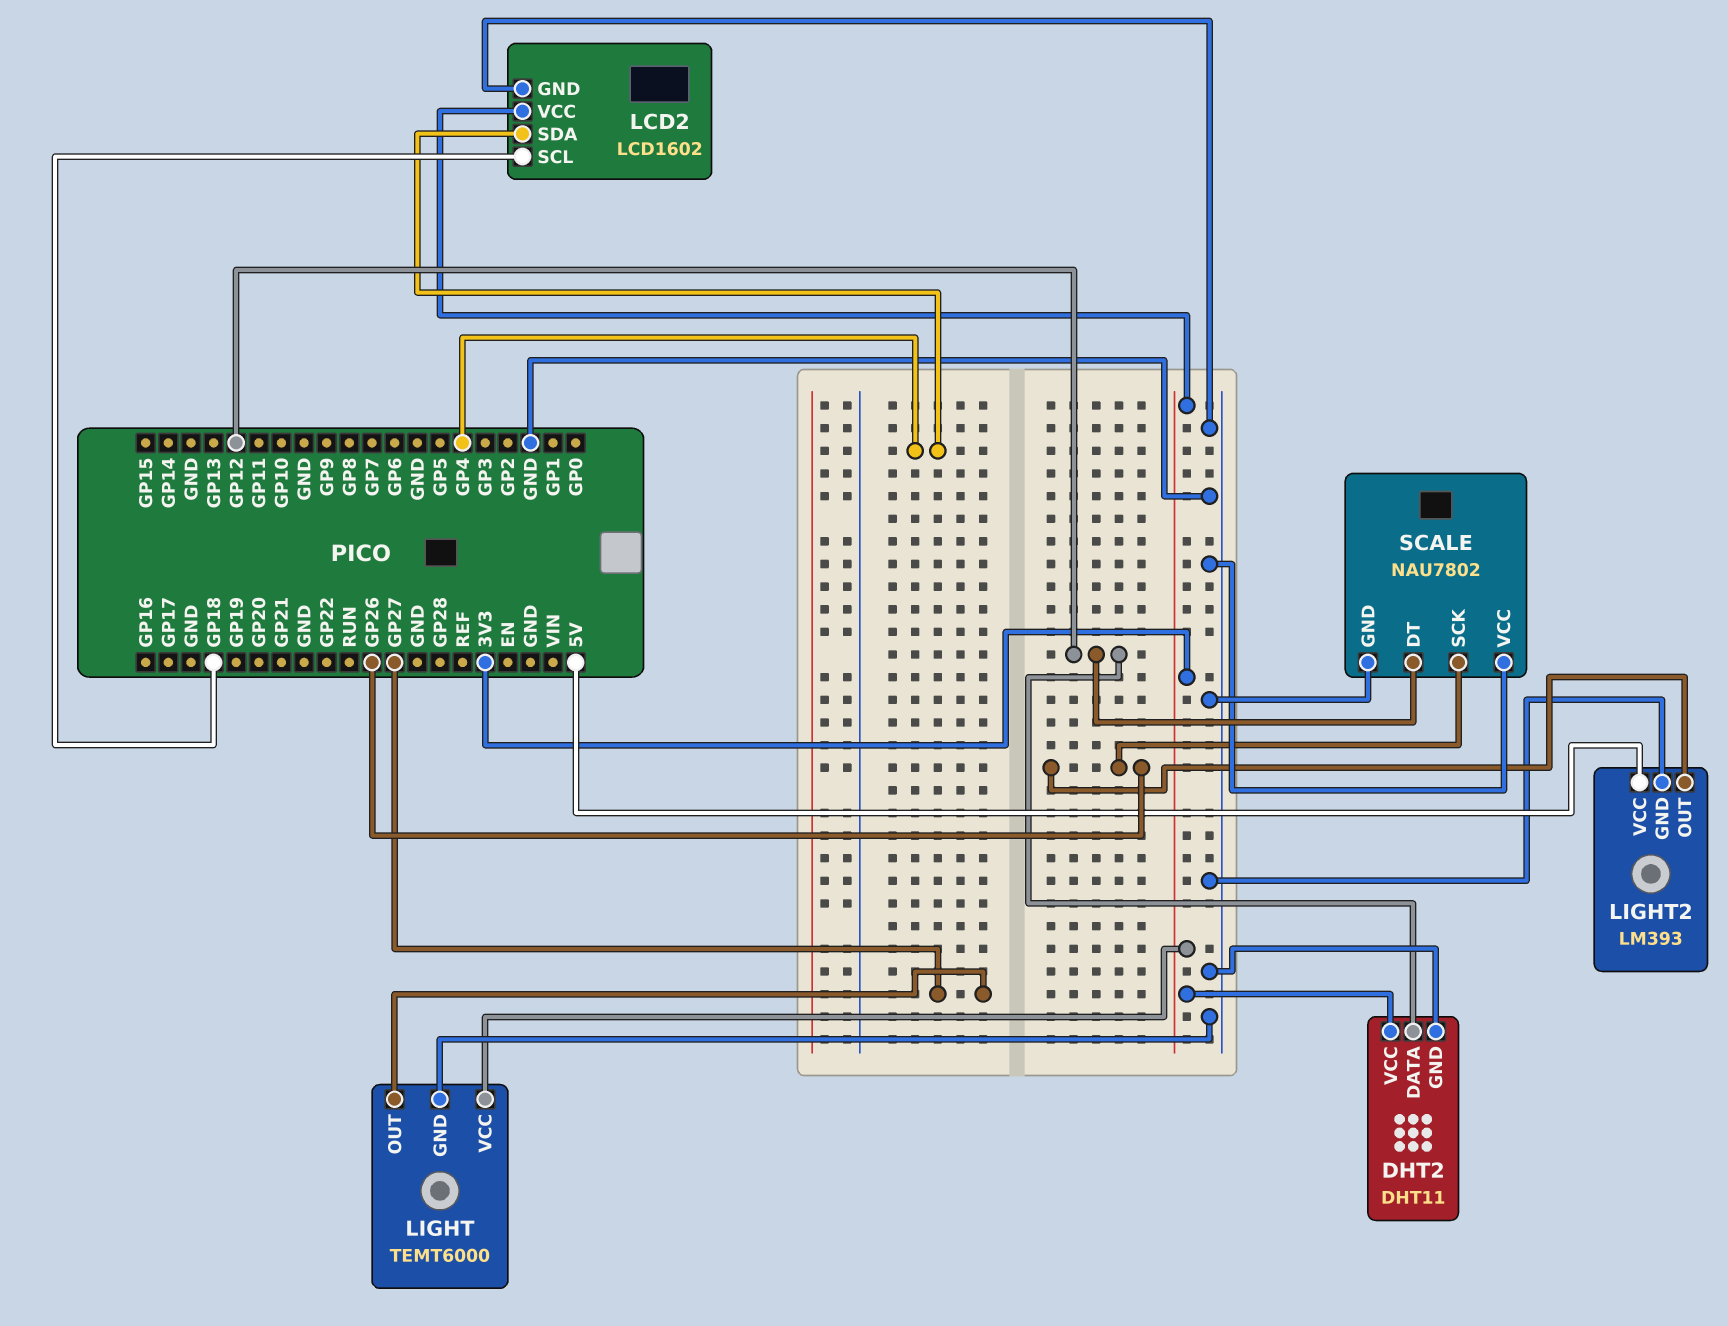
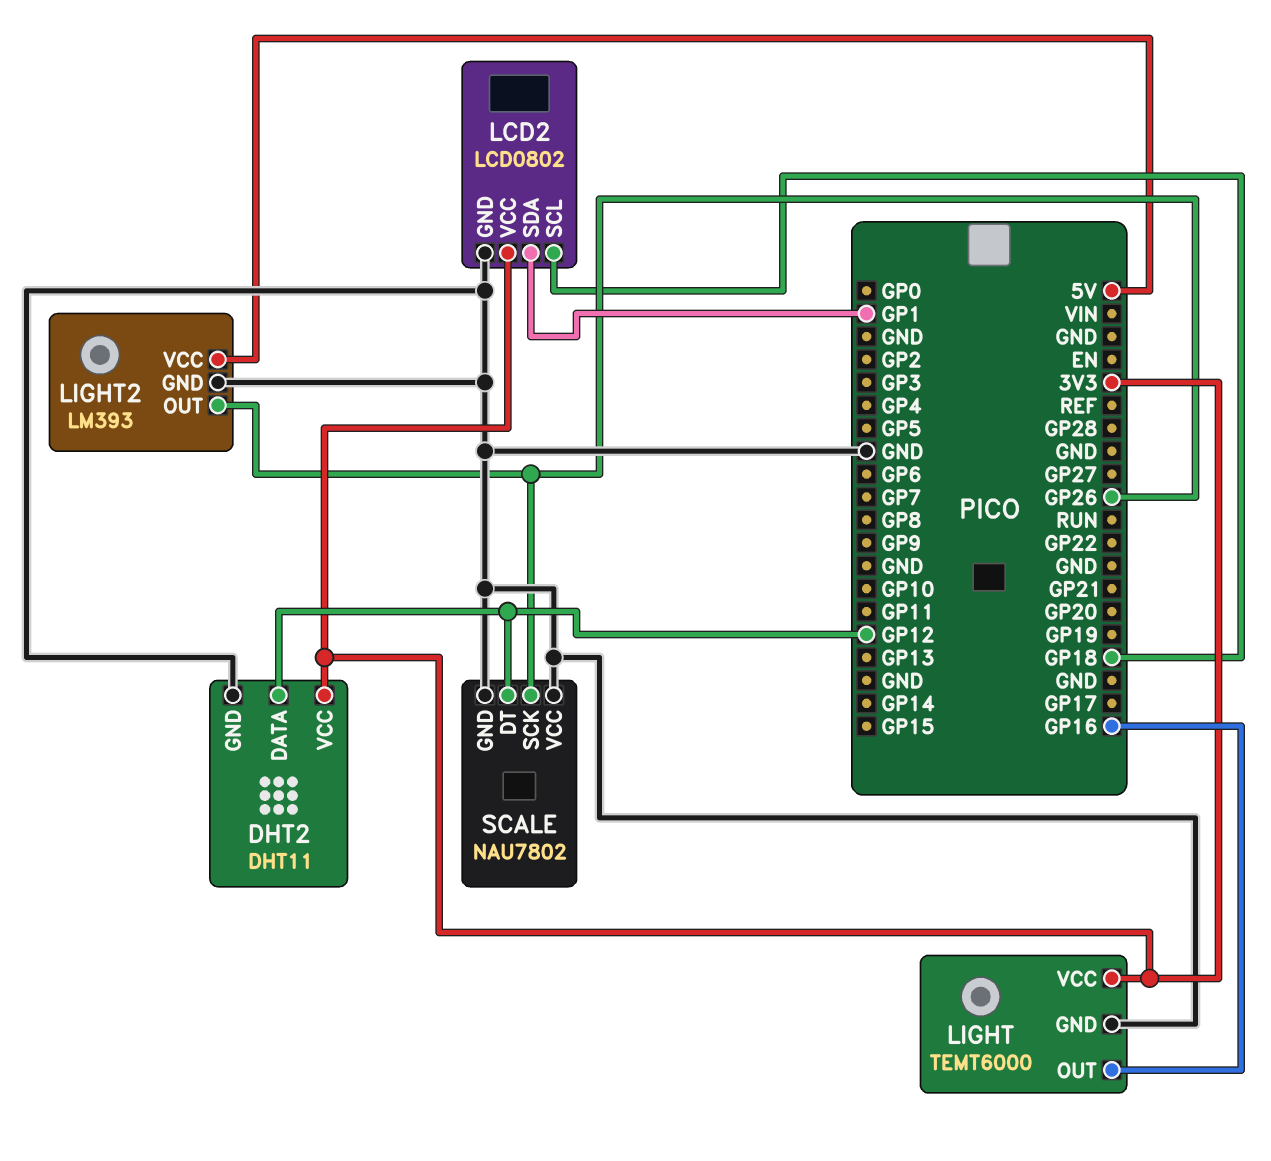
LCD2: LCD1602 -> LCD0802
LCD2 pin SDA: GP4 -> GP1
LIGHT pin OUT: GP27 -> GP16

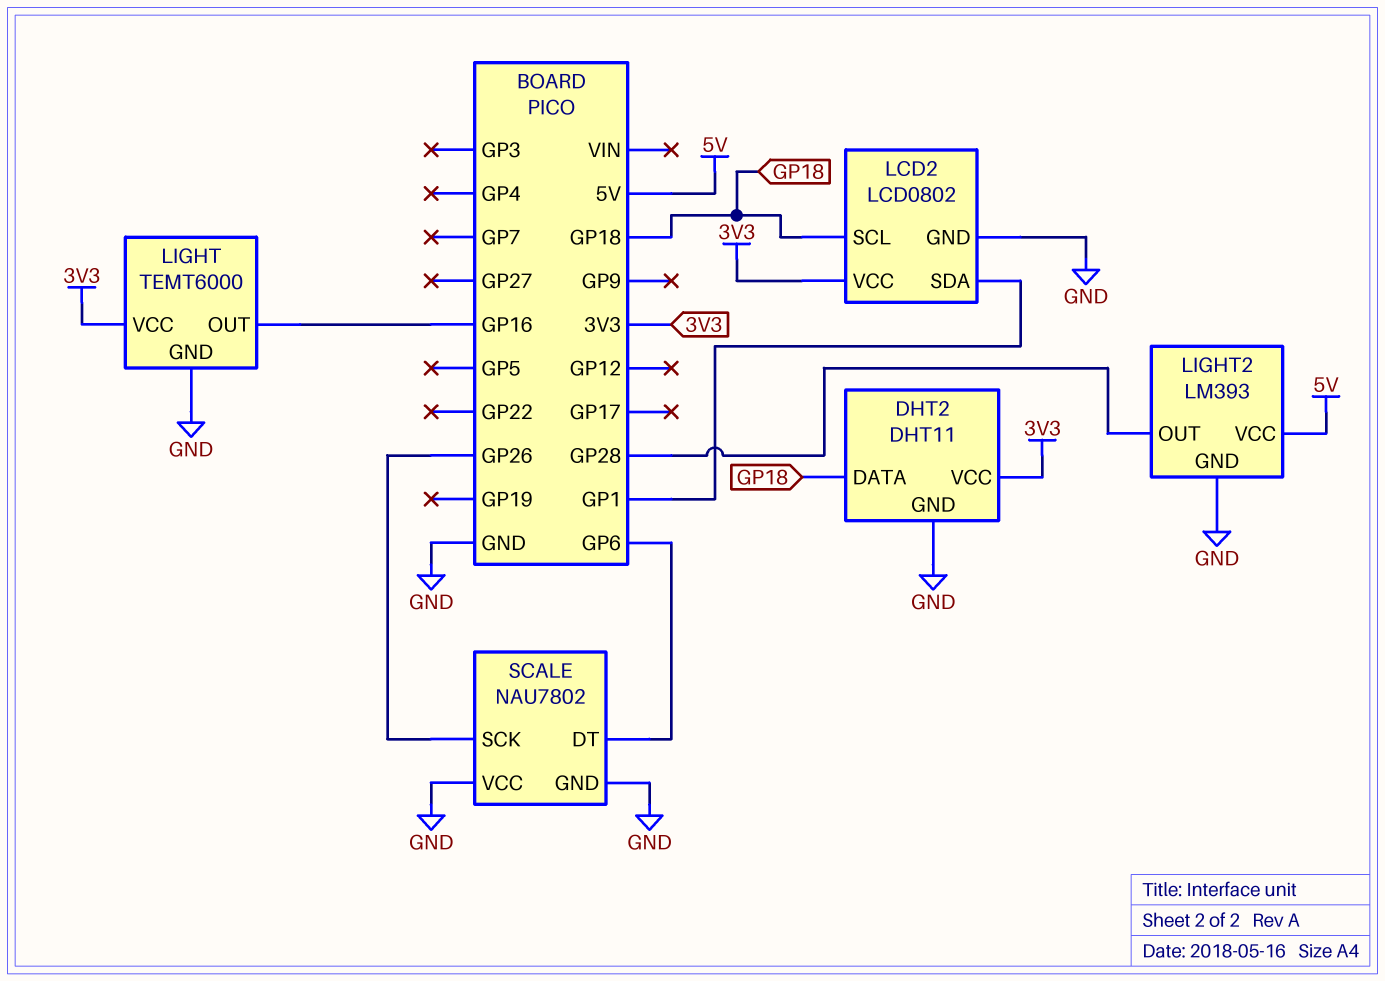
DHT2 pin DATA: GP12 -> GP18
LIGHT2 pin OUT: GP26 -> GP28
SCALE pin DT: GP12 -> GP6

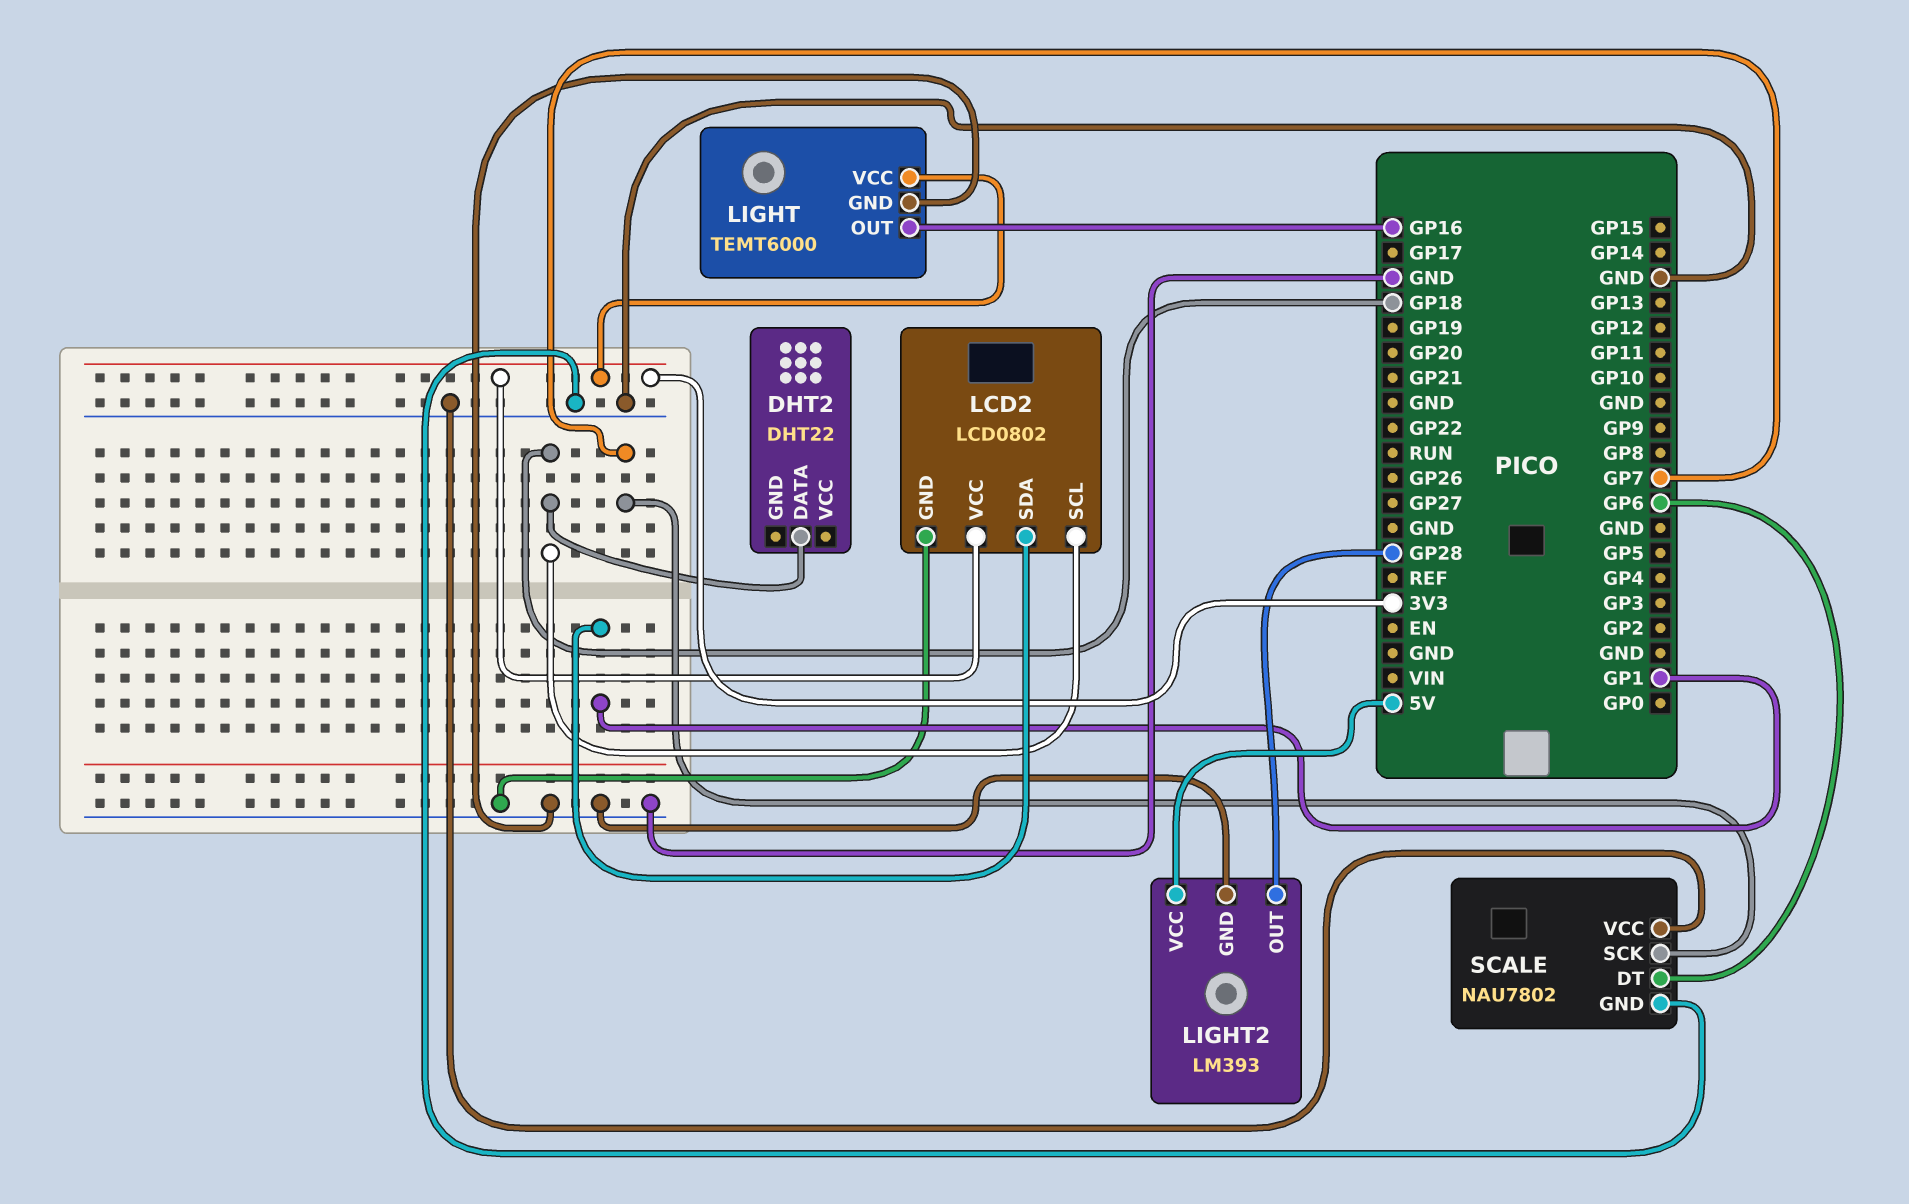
DHT2: DHT11 -> DHT22
DHT2 pin GND: GND -> none
DHT2 pin VCC: 3V3 -> none
SCALE pin SCK: GP26 -> GP7

